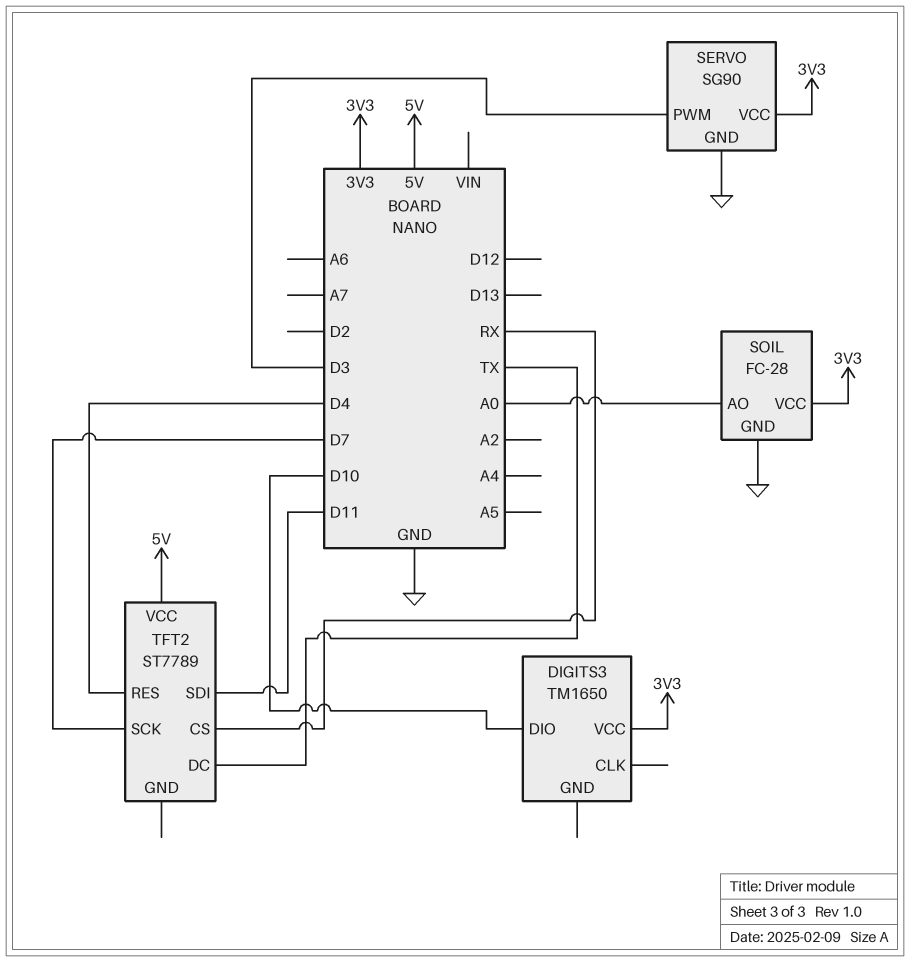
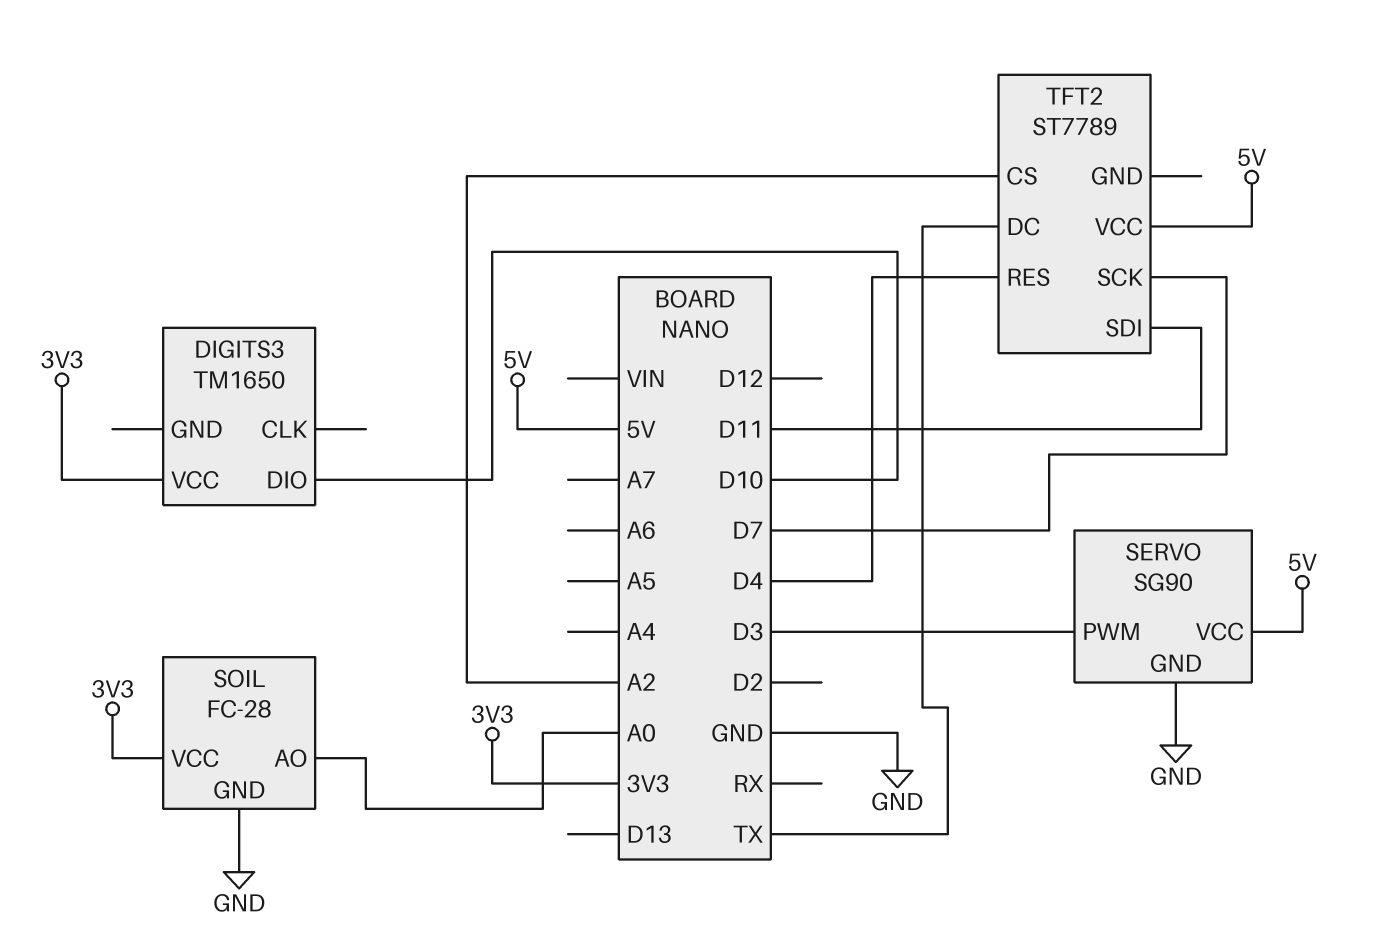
SERVO pin VCC: 3V3 -> 5V
TFT2 pin CS: RX -> A2

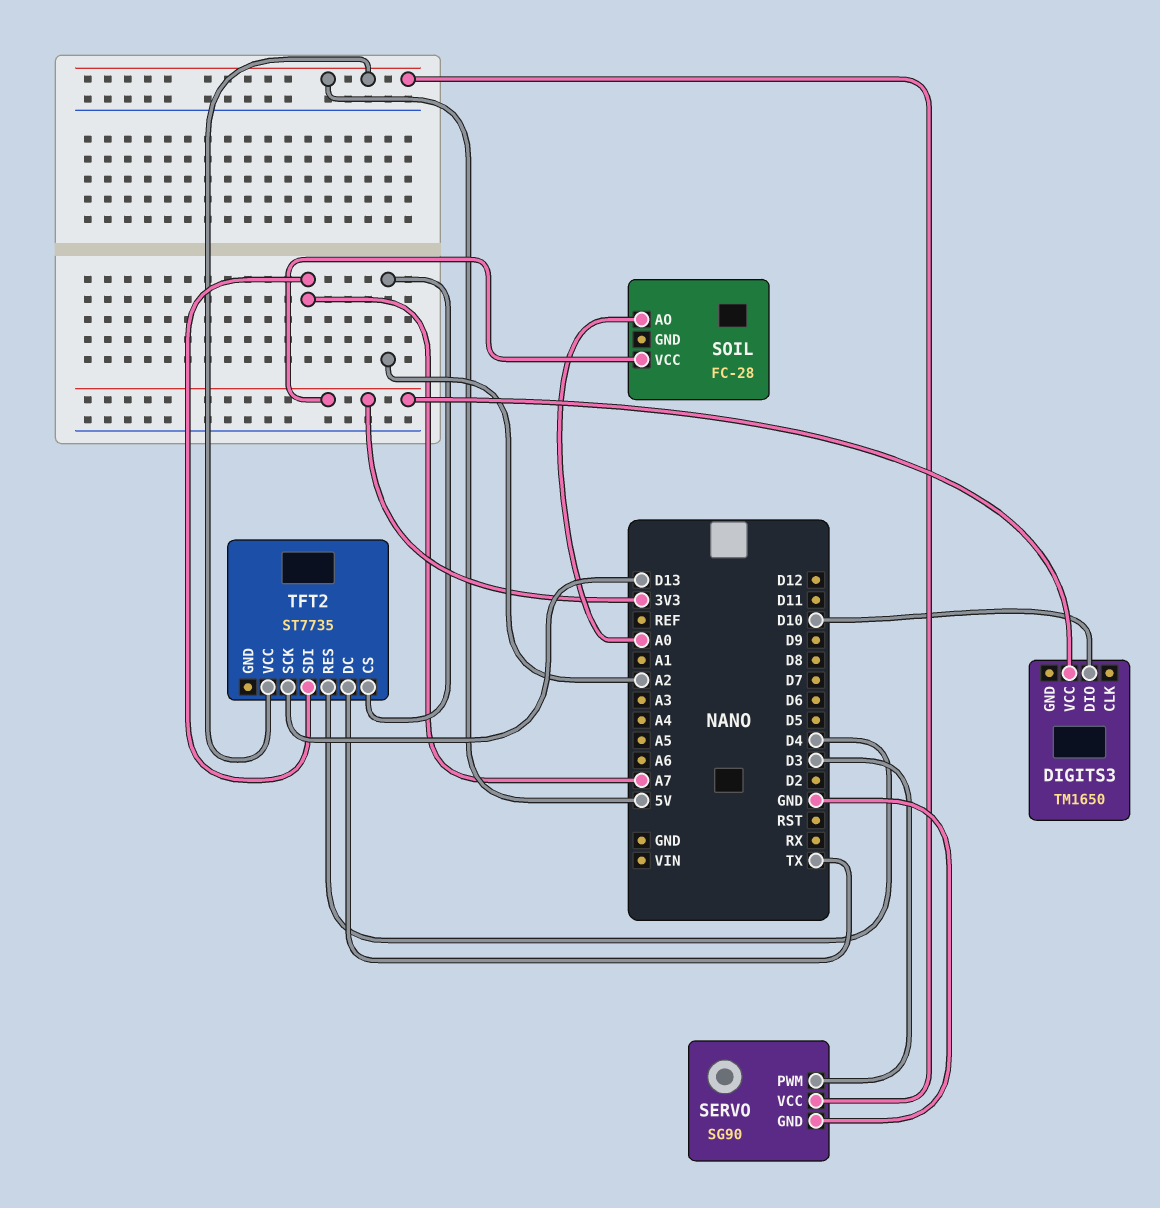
SOIL pin GND: GND -> none
TFT2: ST7789 -> ST7735
TFT2 pin SCK: D7 -> D13
TFT2 pin SDI: D11 -> A7

